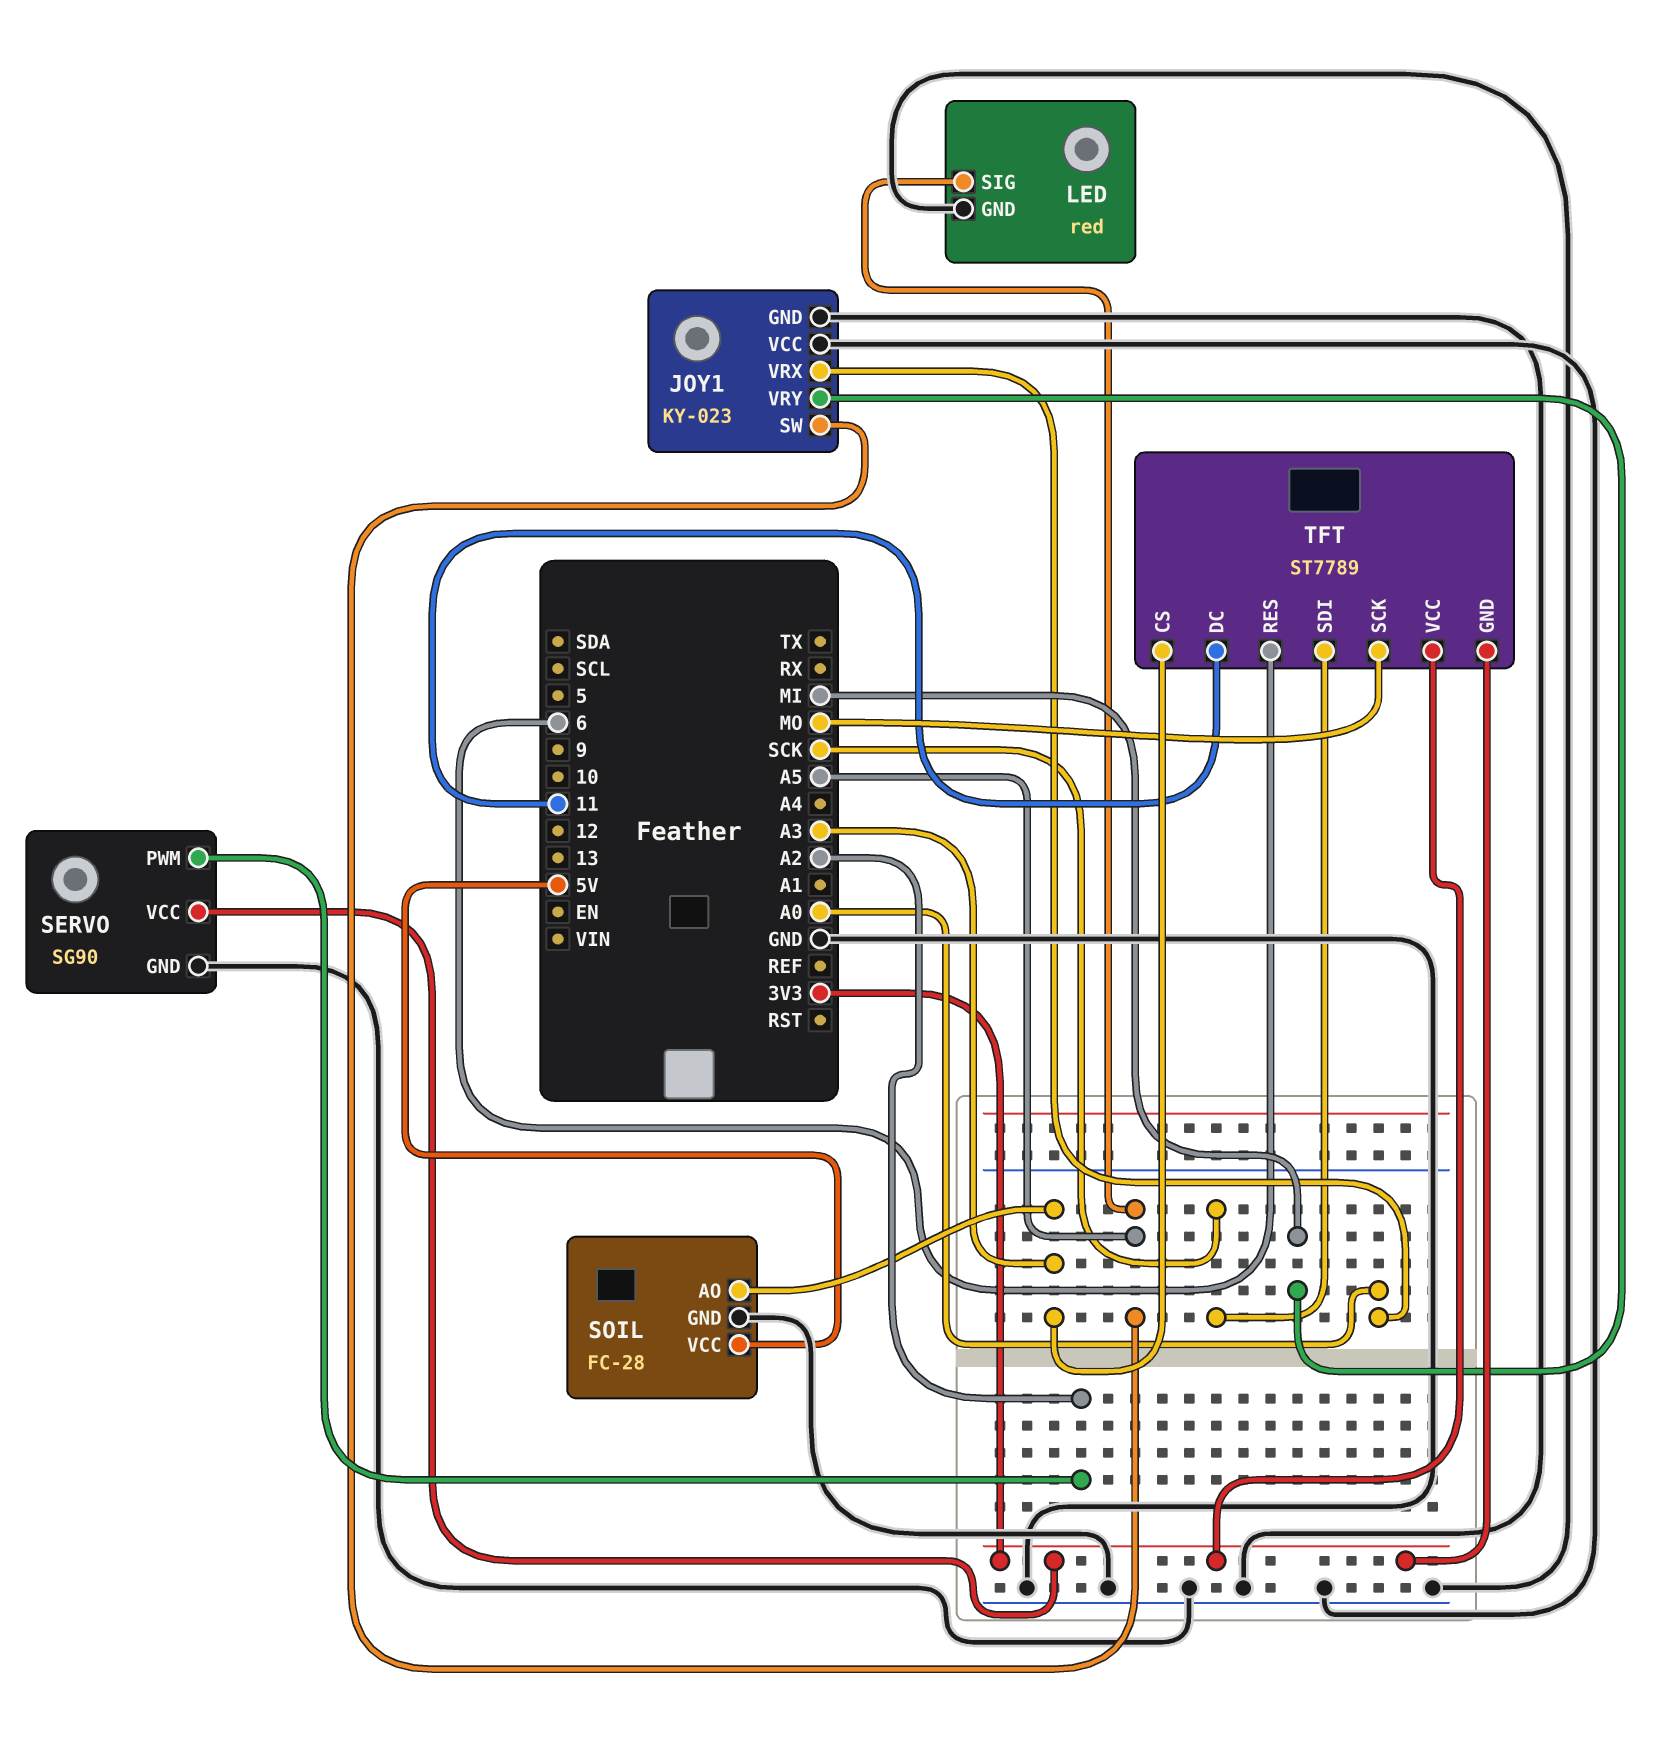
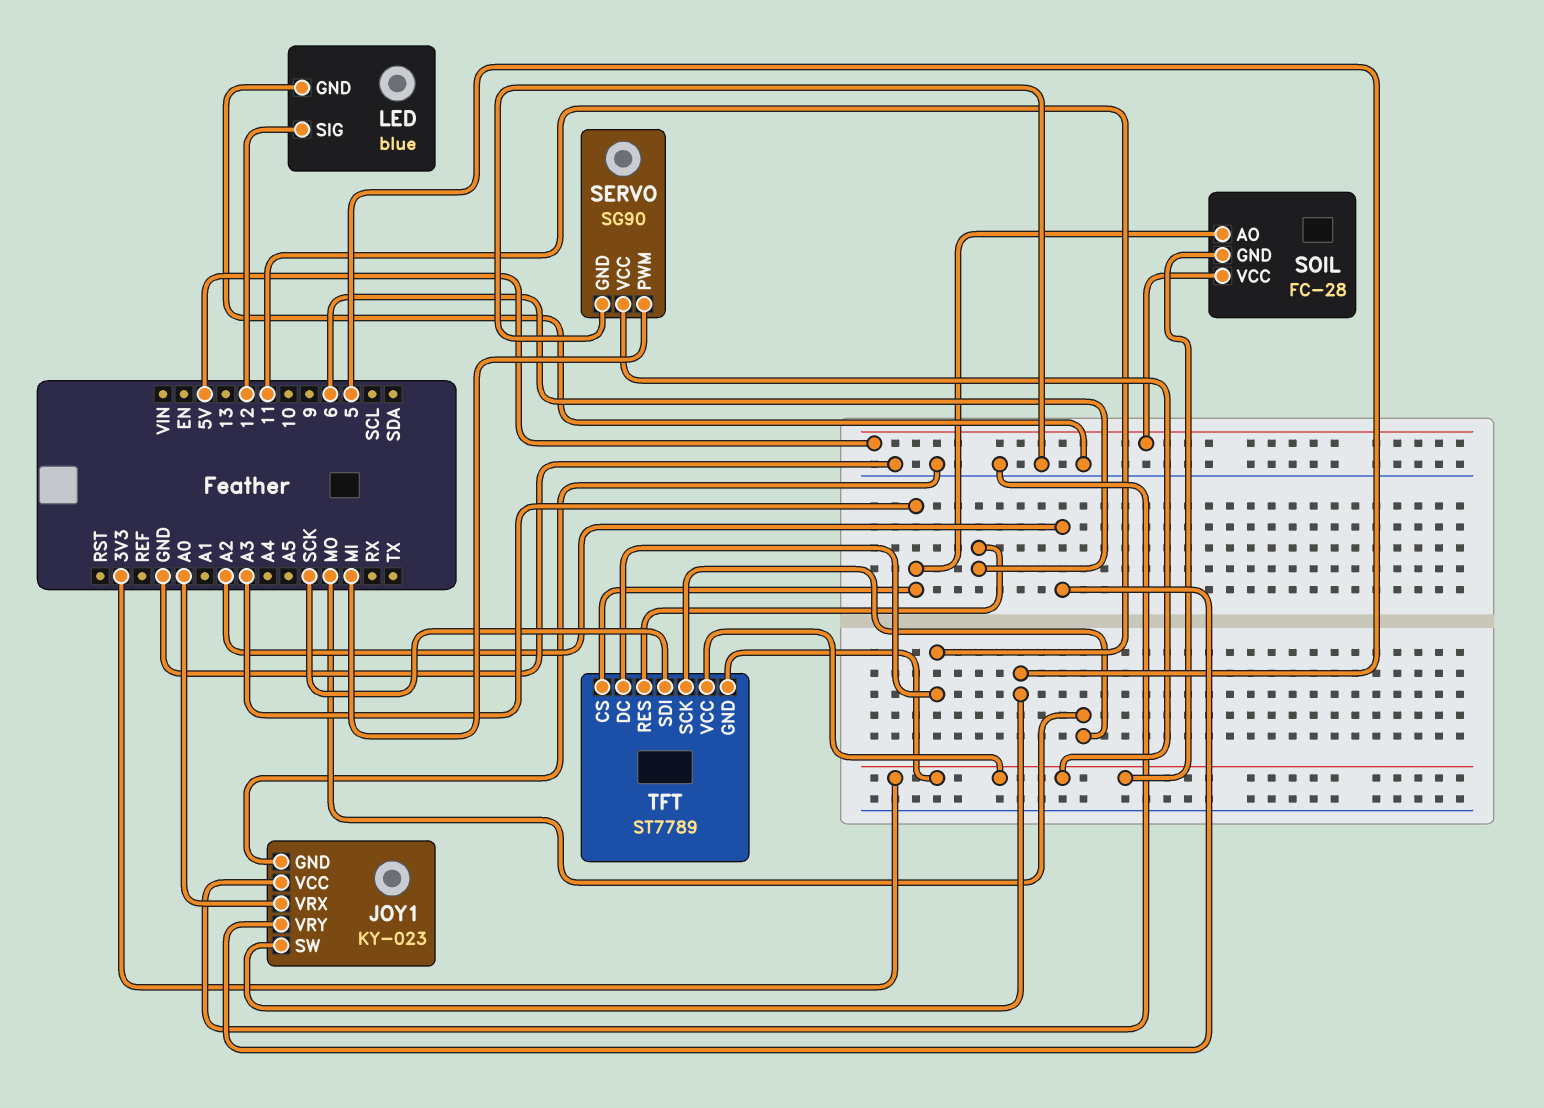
JOY1 pin SW: A5 -> 5
JOY1 pin VRY: MI -> A2
LED: red -> blue
LED pin SIG: A5 -> 12
SERVO pin PWM: A2 -> MI
SOIL pin GND: GND -> 3V3

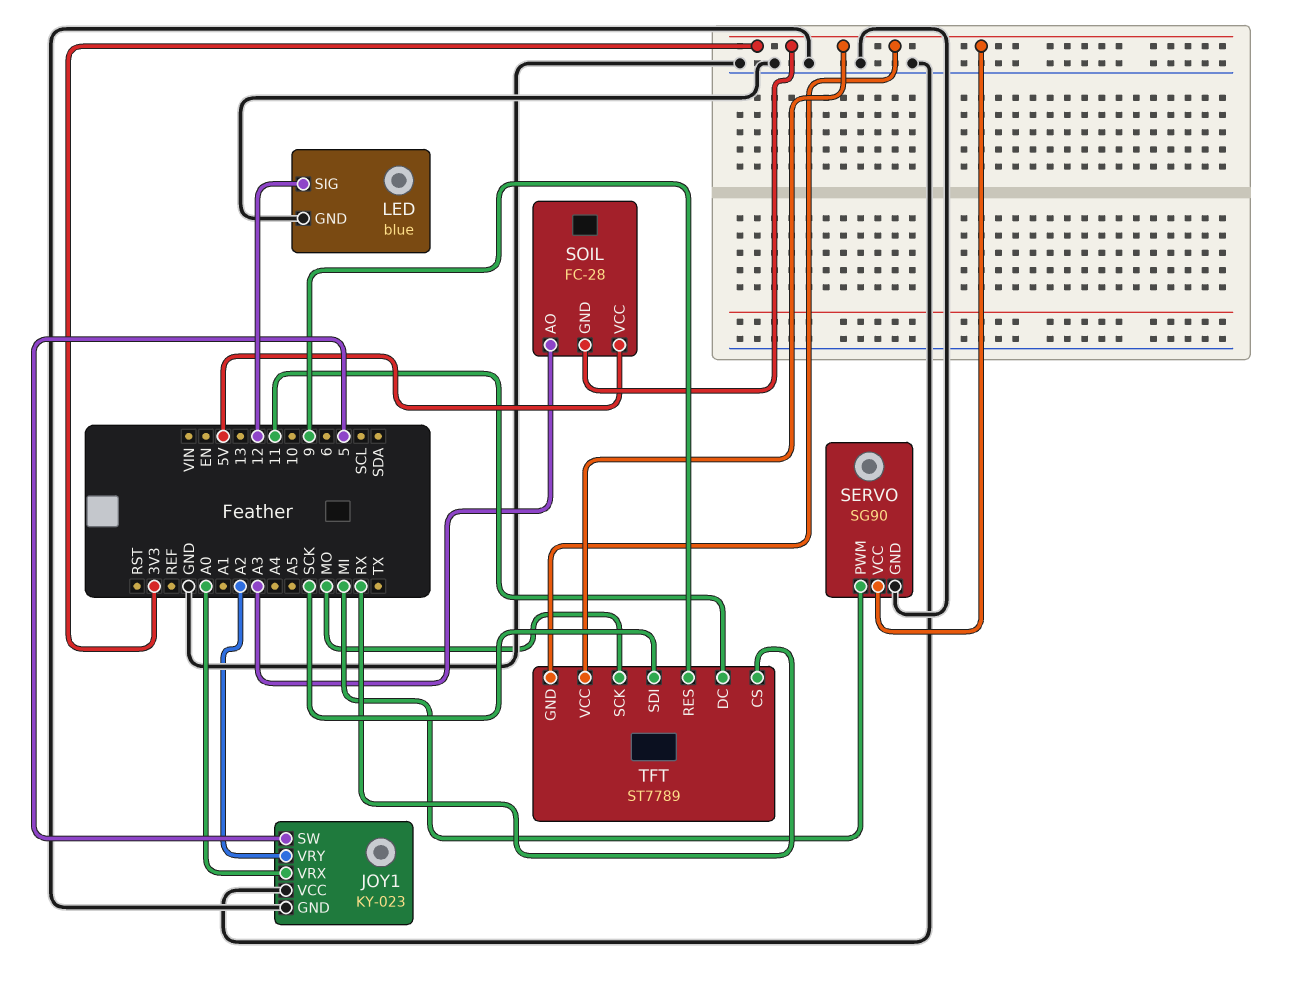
TFT pin CS: A3 -> RX
TFT pin RES: 6 -> 9

